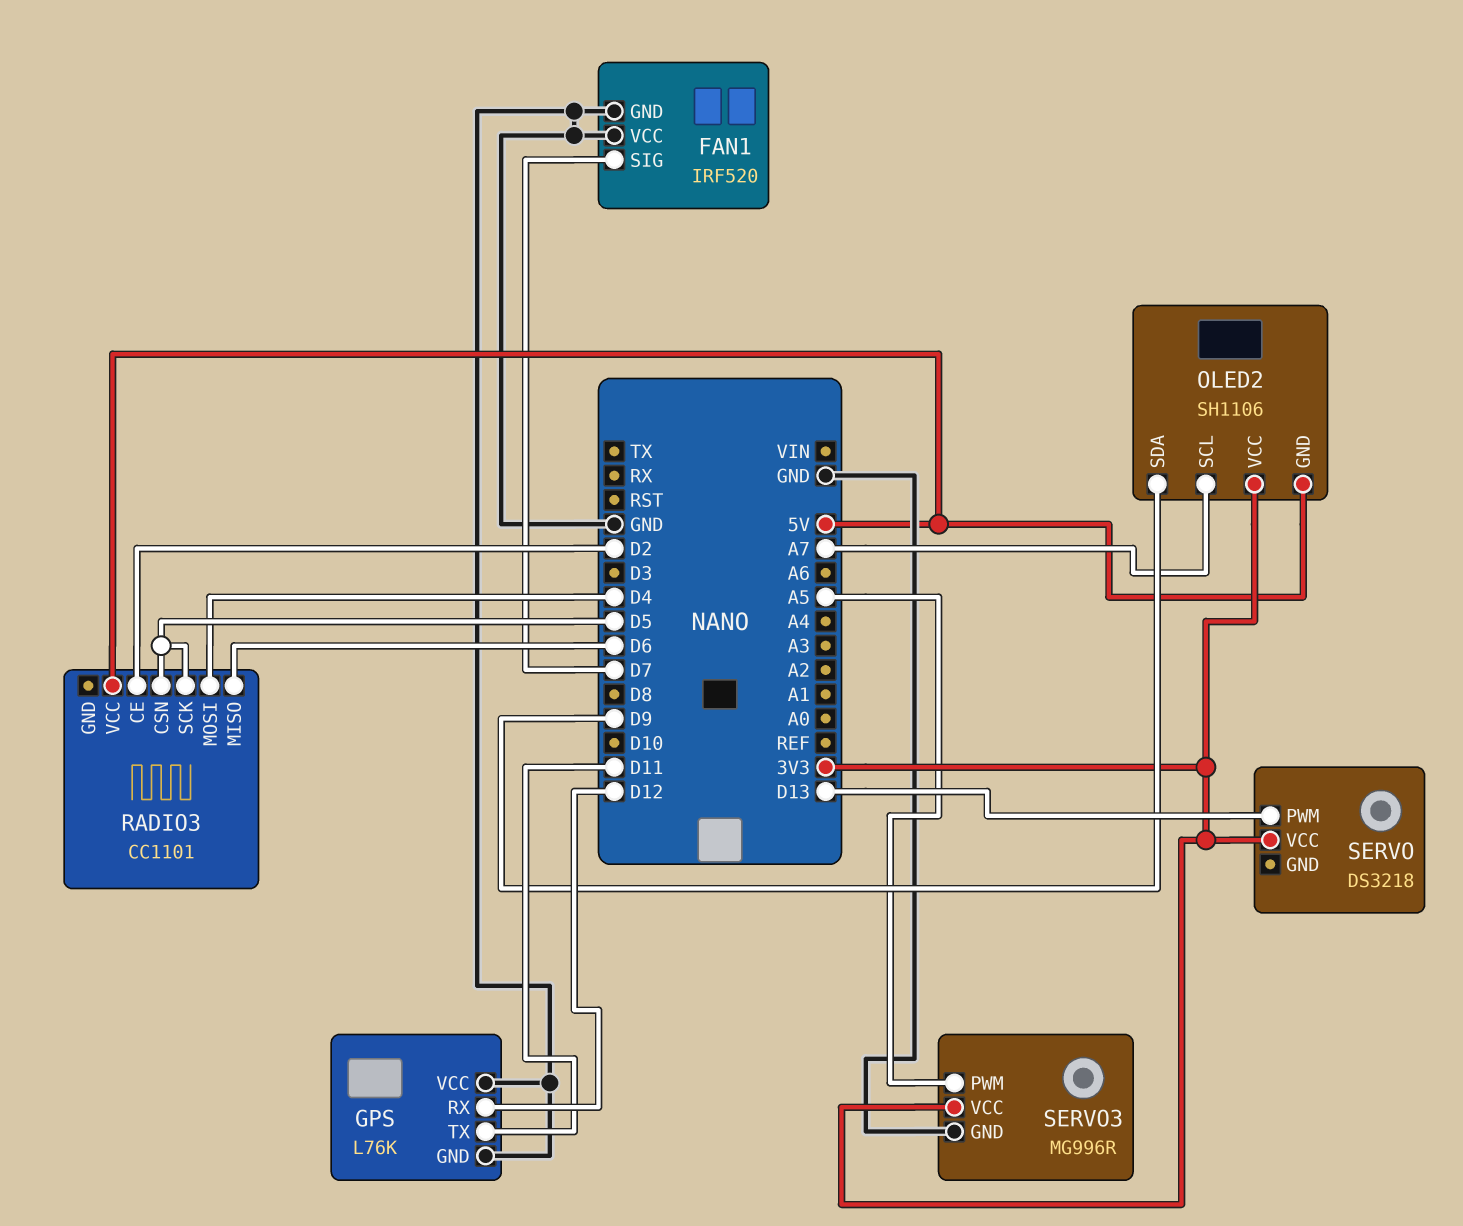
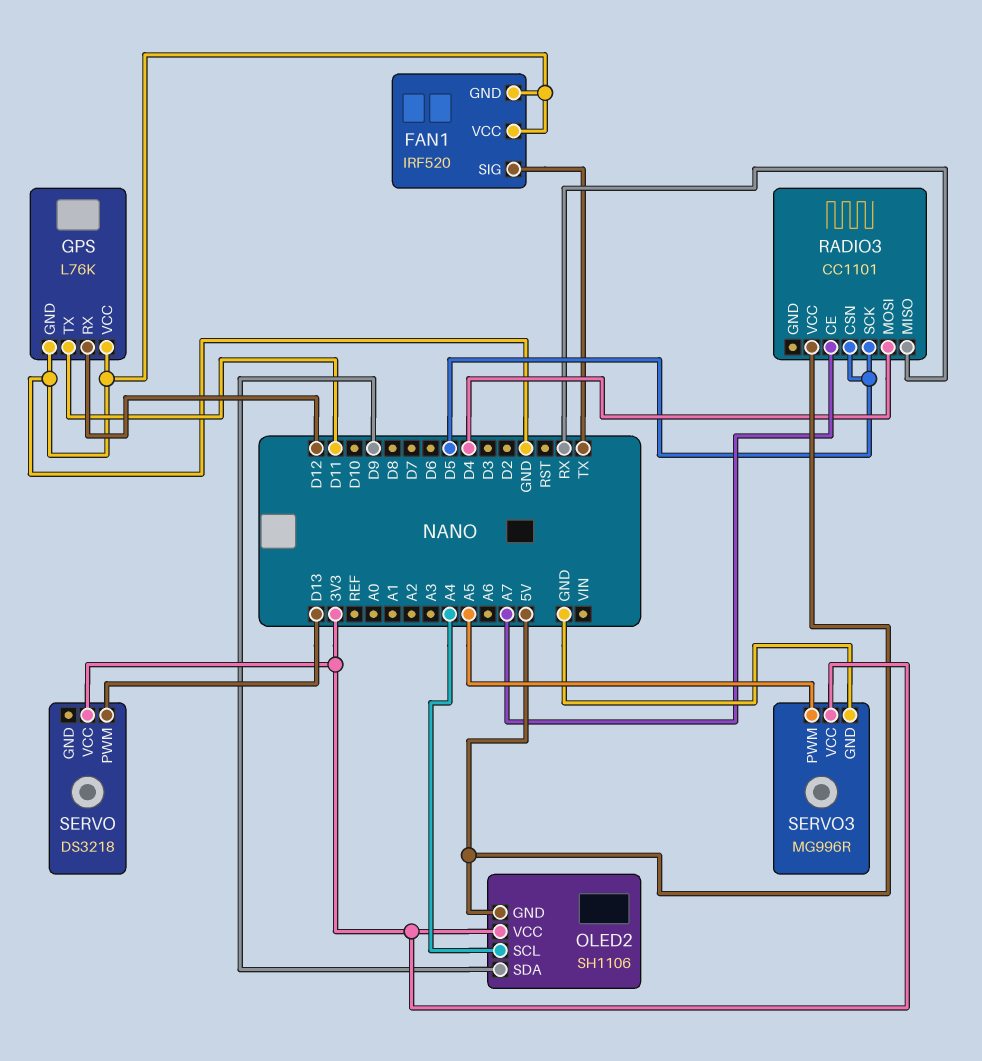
FAN1 pin SIG: D7 -> TX
OLED2 pin SCL: A7 -> A4
RADIO3 pin CE: D2 -> A7
RADIO3 pin MISO: D6 -> RX

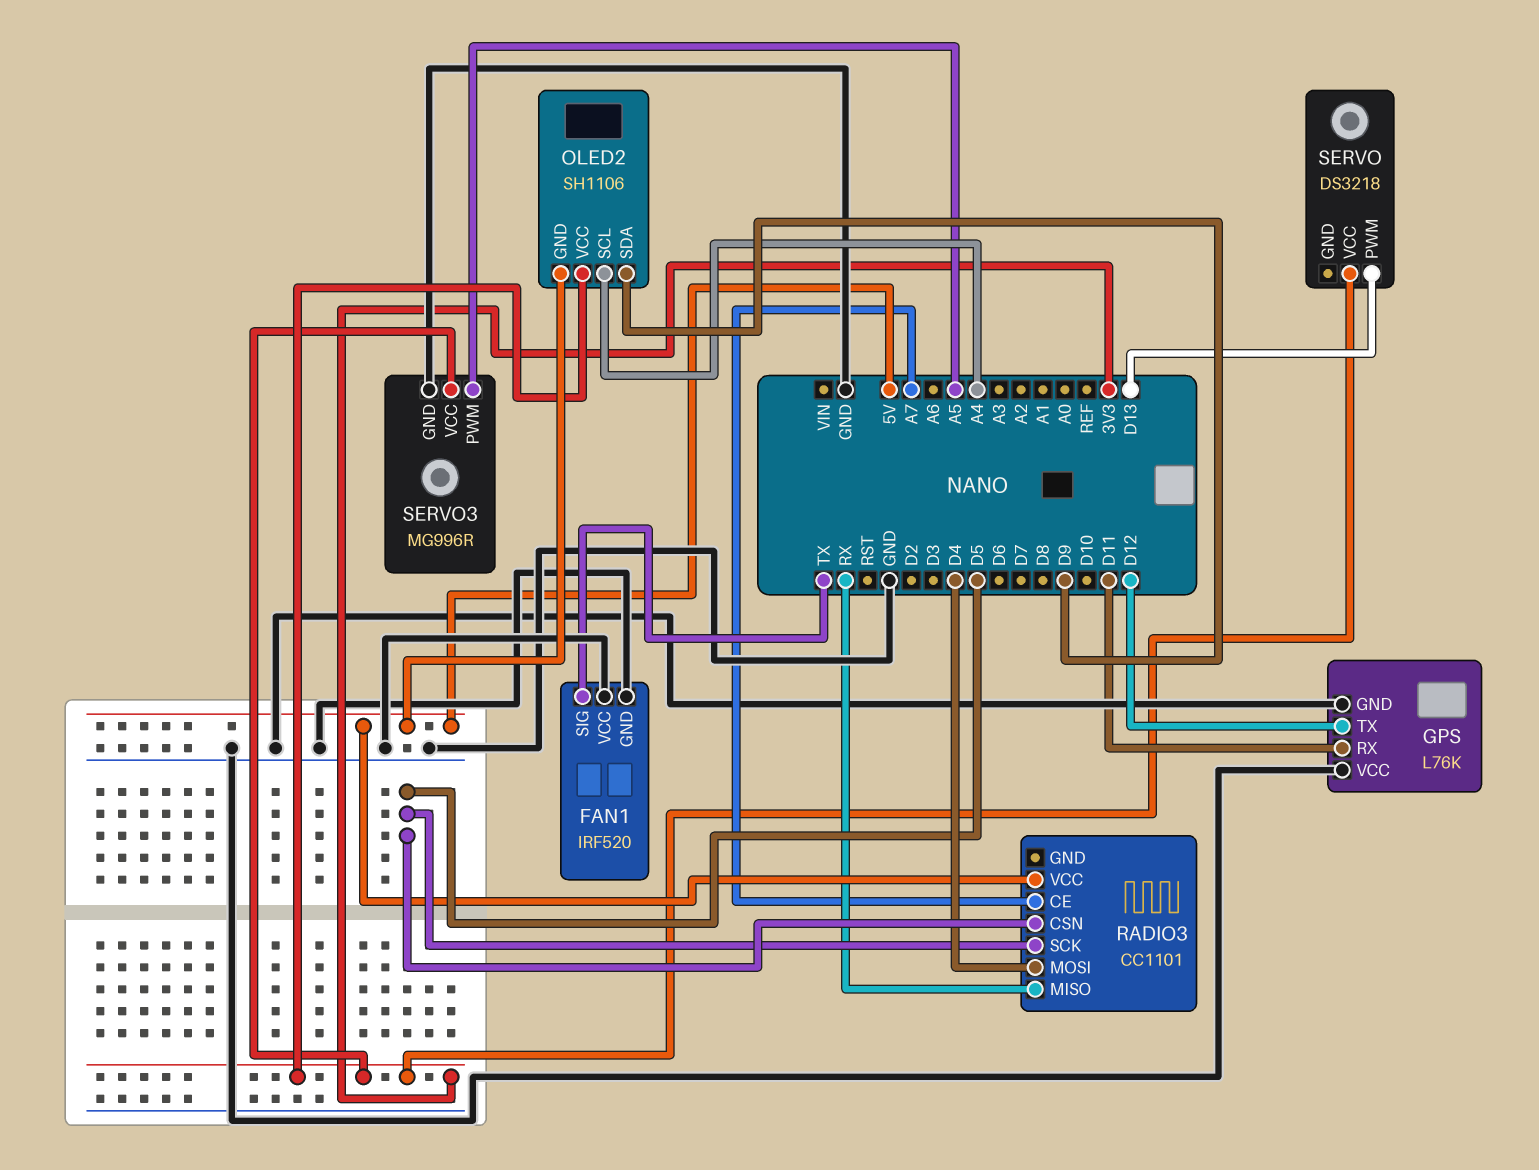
GPS pin RX: D12 -> D11
GPS pin TX: D11 -> D12

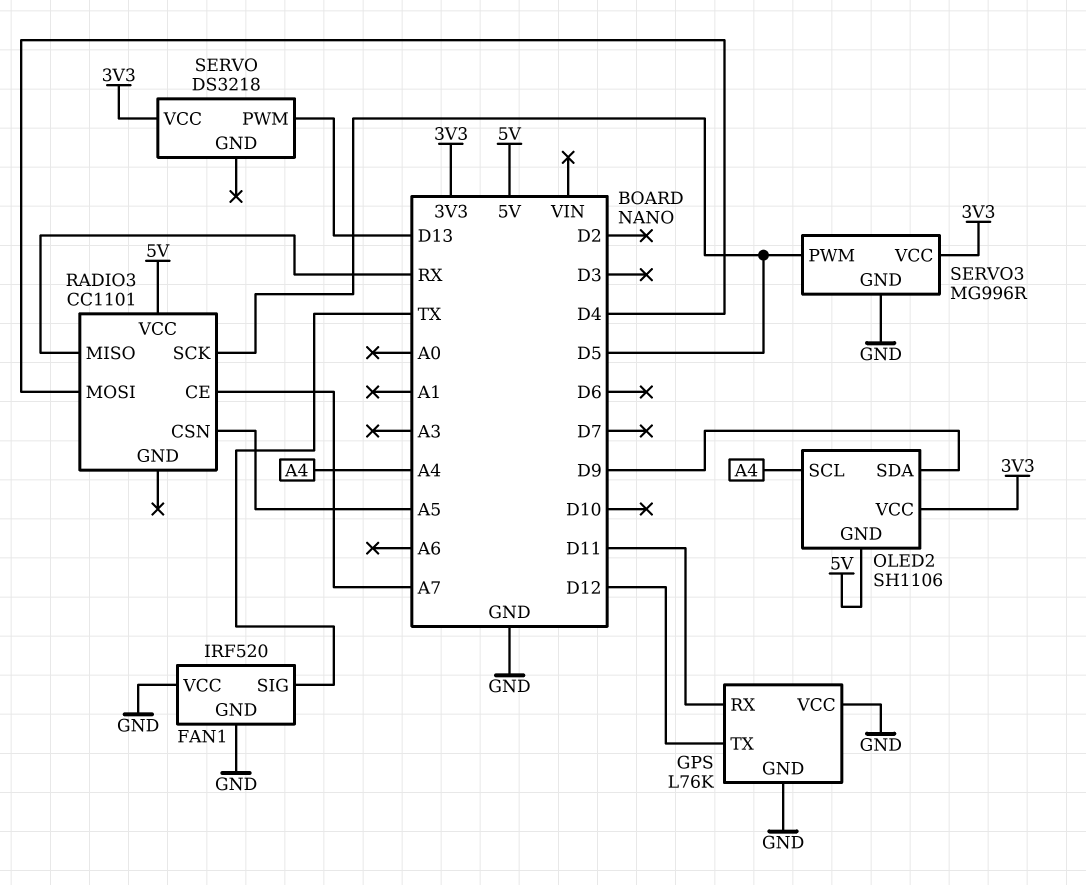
RADIO3 pin CSN: D5 -> A5
SERVO3 pin PWM: A5 -> D5

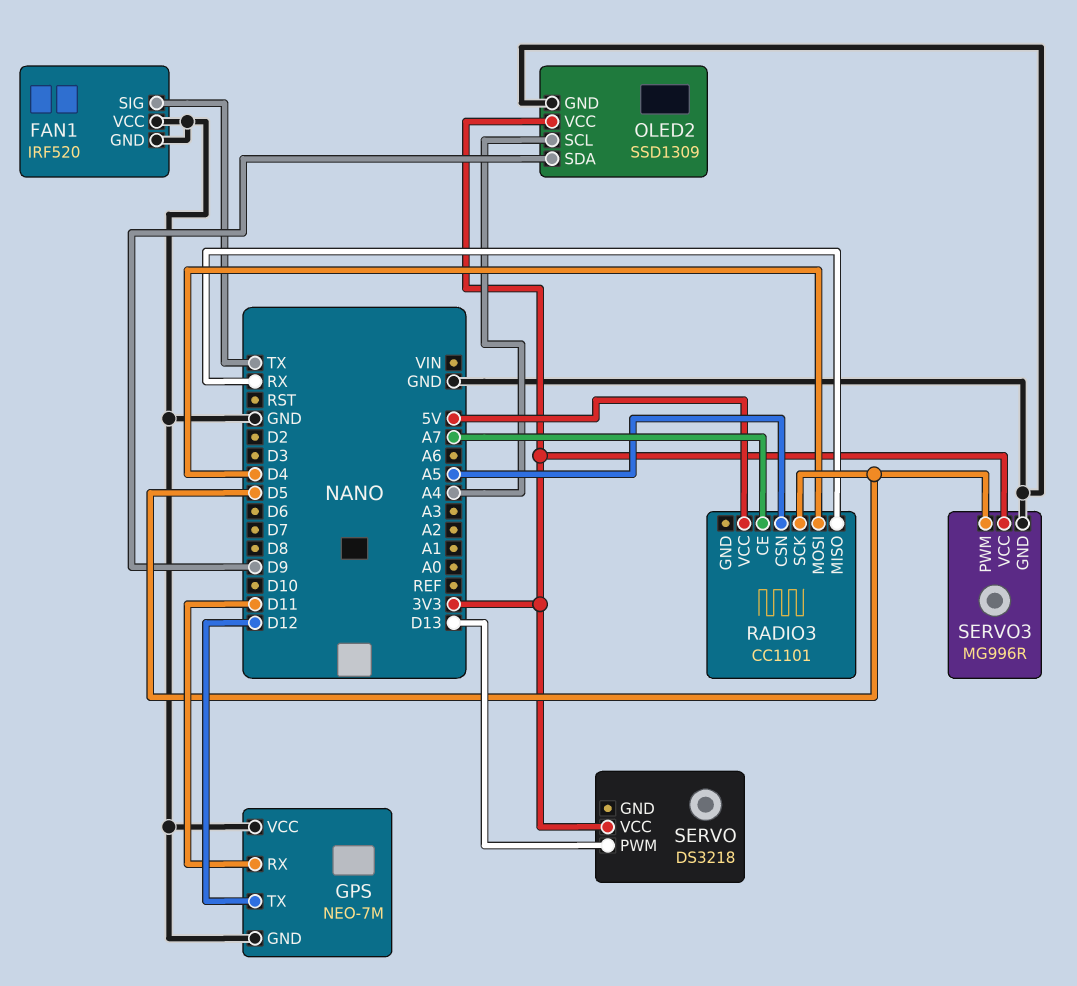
GPS: L76K -> NEO-7M
OLED2: SH1106 -> SSD1309
OLED2 pin GND: 5V -> GND

